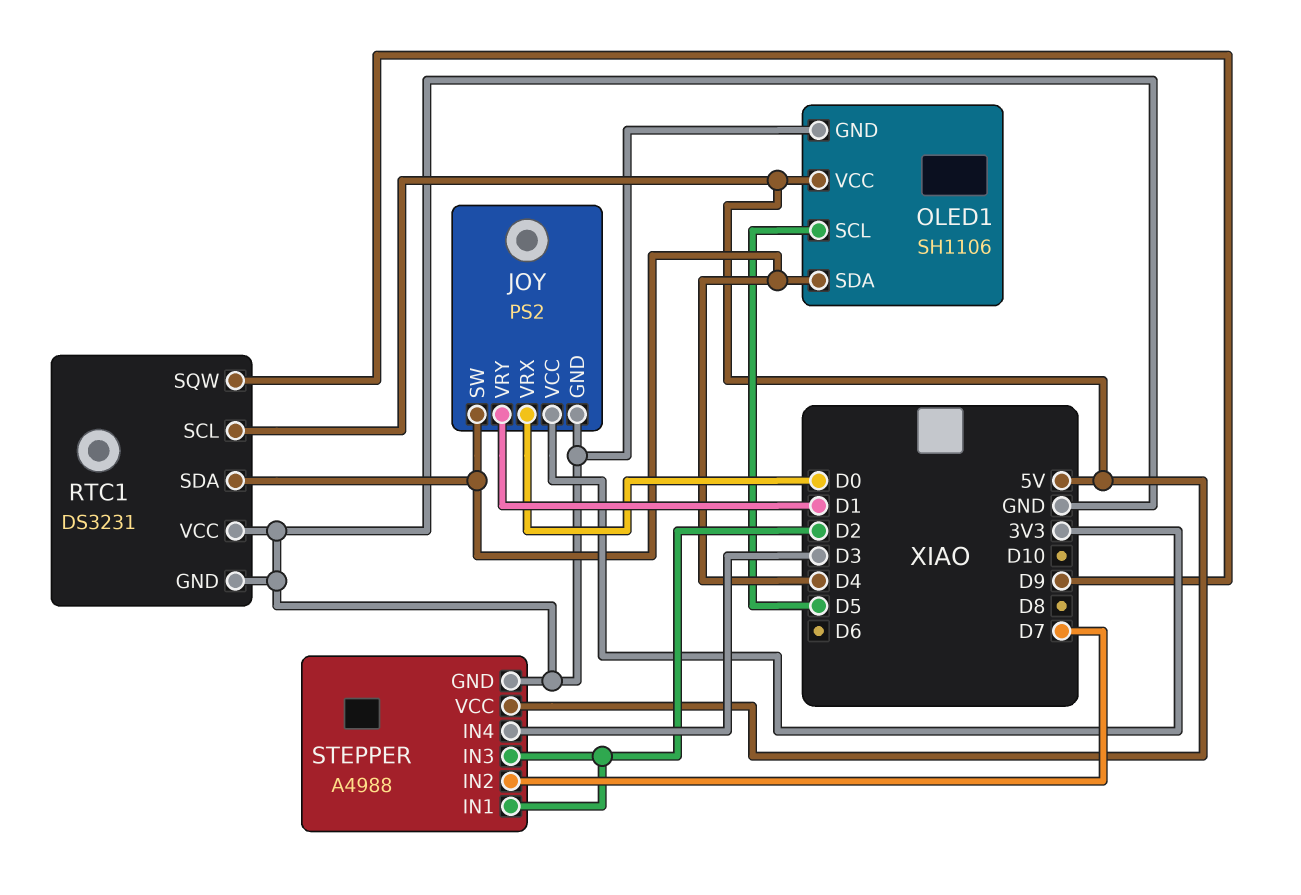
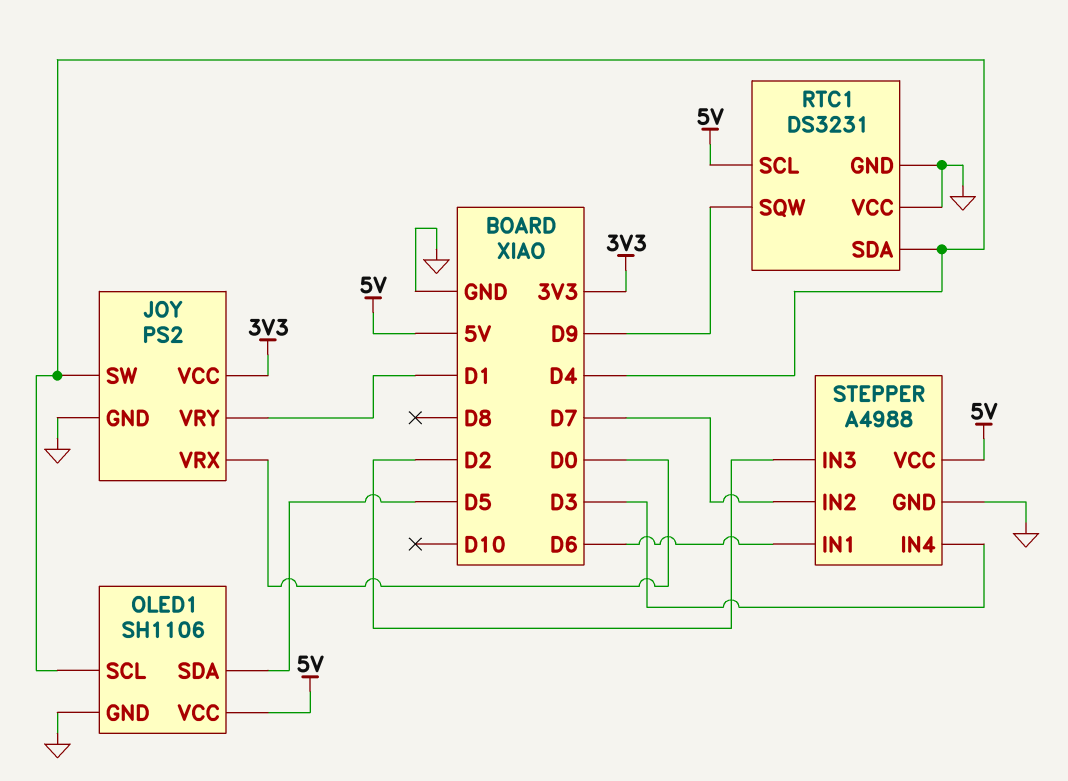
OLED1 pin SCL: D5 -> D4
OLED1 pin SDA: D4 -> D5
STEPPER pin IN1: D2 -> D6

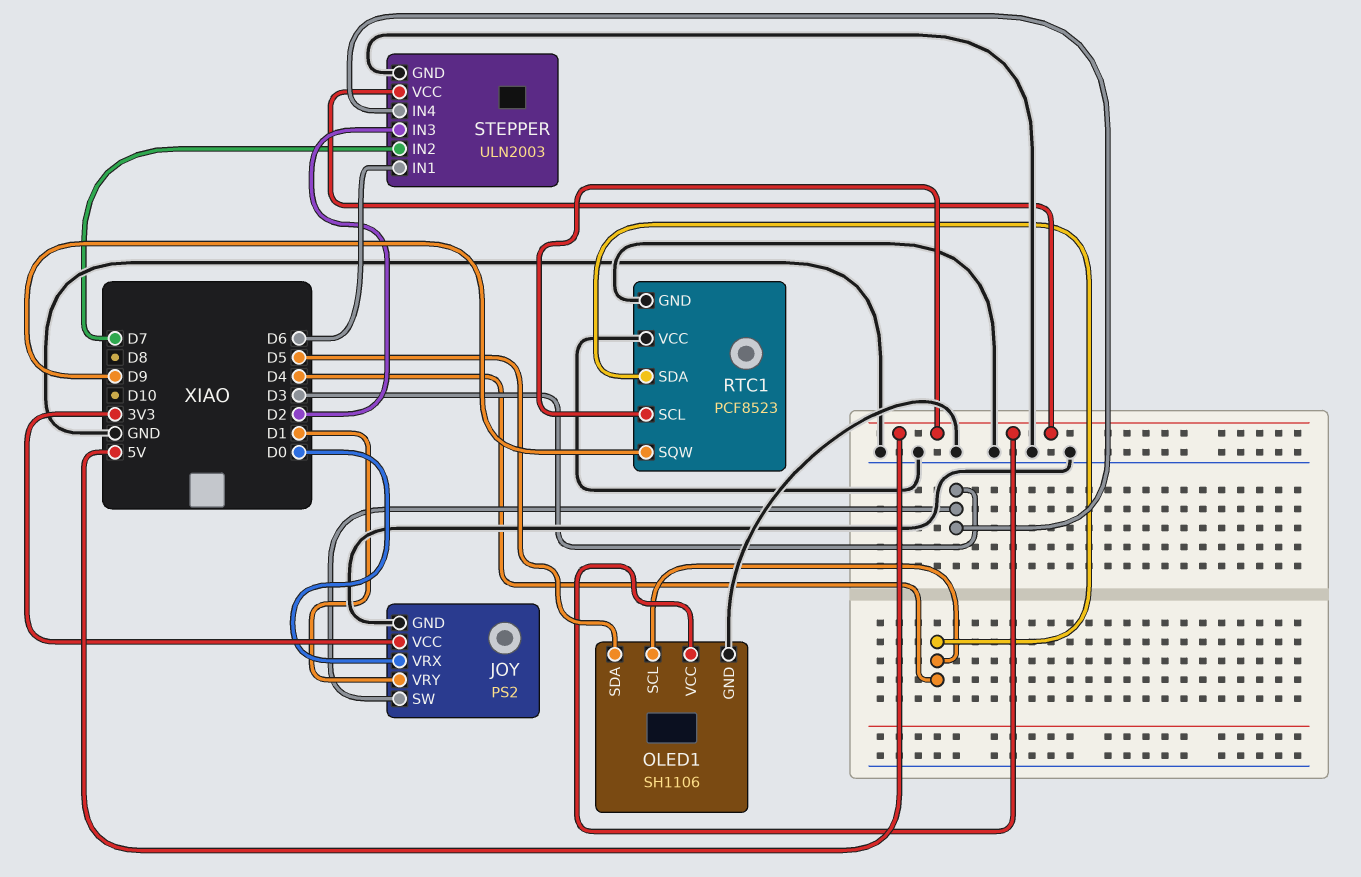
JOY pin SW: D4 -> D3
RTC1: DS3231 -> PCF8523
STEPPER: A4988 -> ULN2003

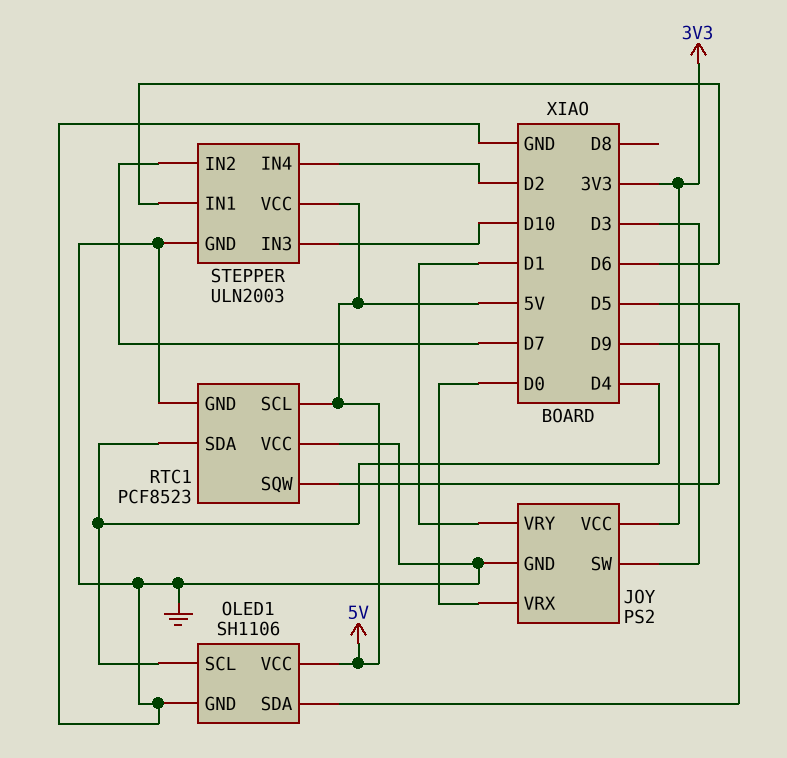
STEPPER pin IN3: D2 -> D10
STEPPER pin IN4: D3 -> D2

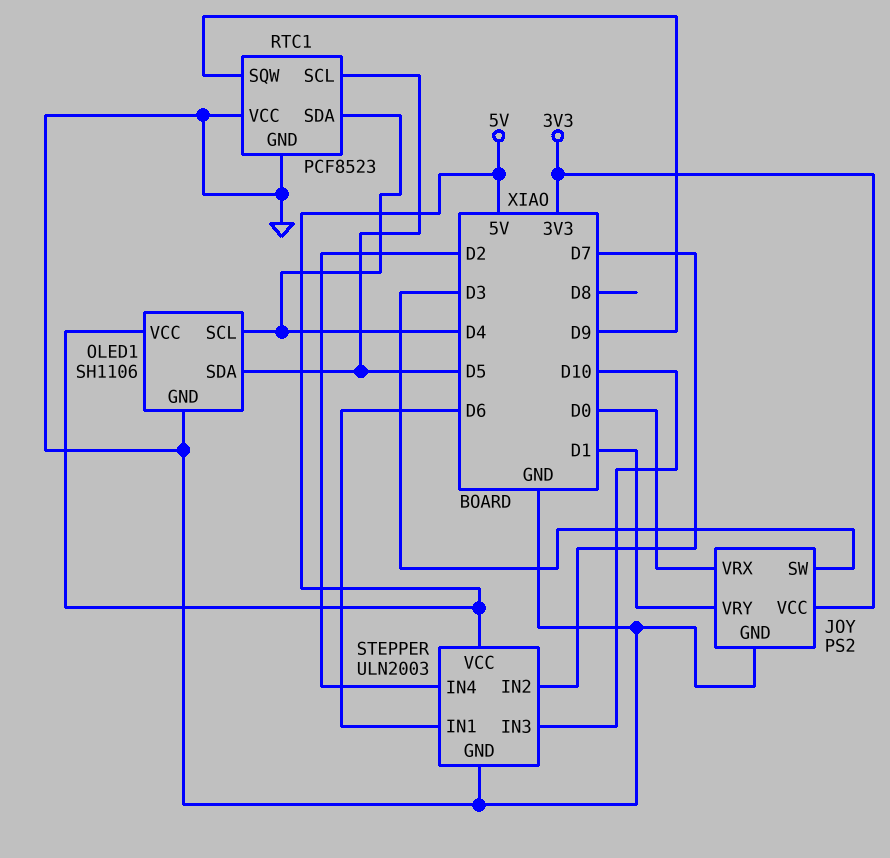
RTC1 pin SCL: 5V -> D5

